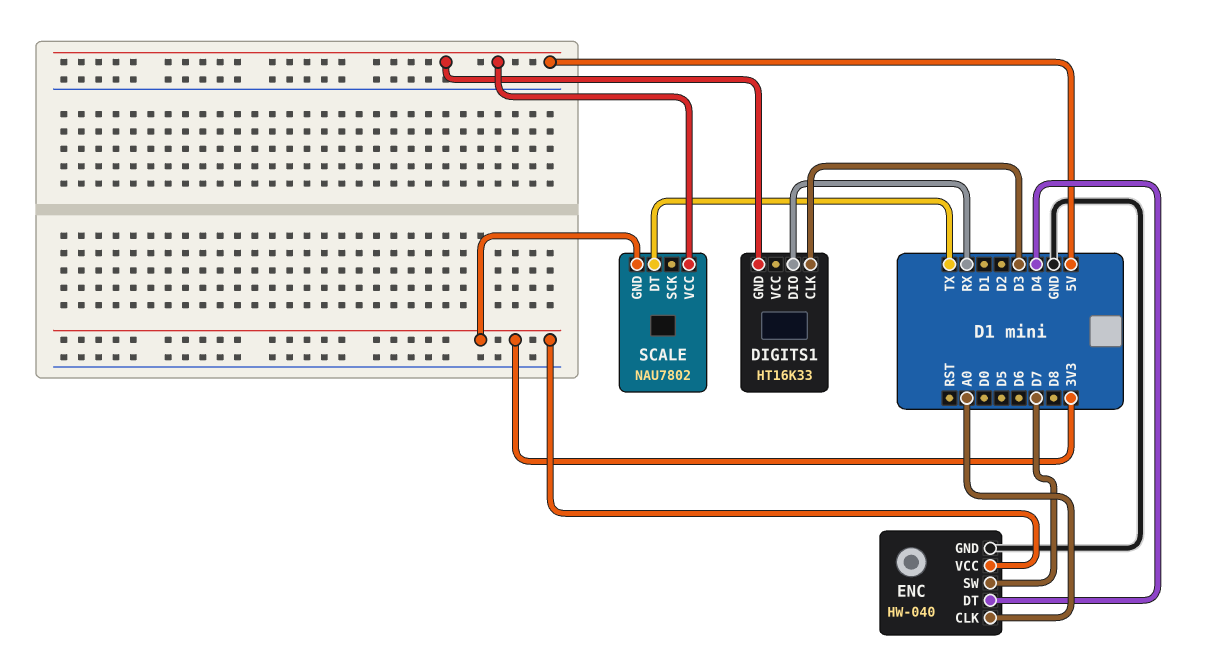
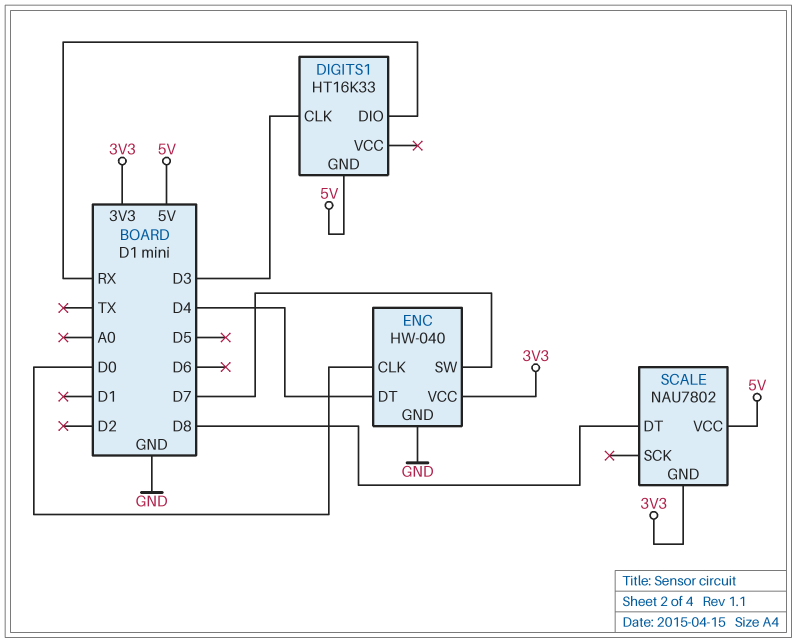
ENC pin CLK: A0 -> D0
SCALE pin DT: TX -> D8

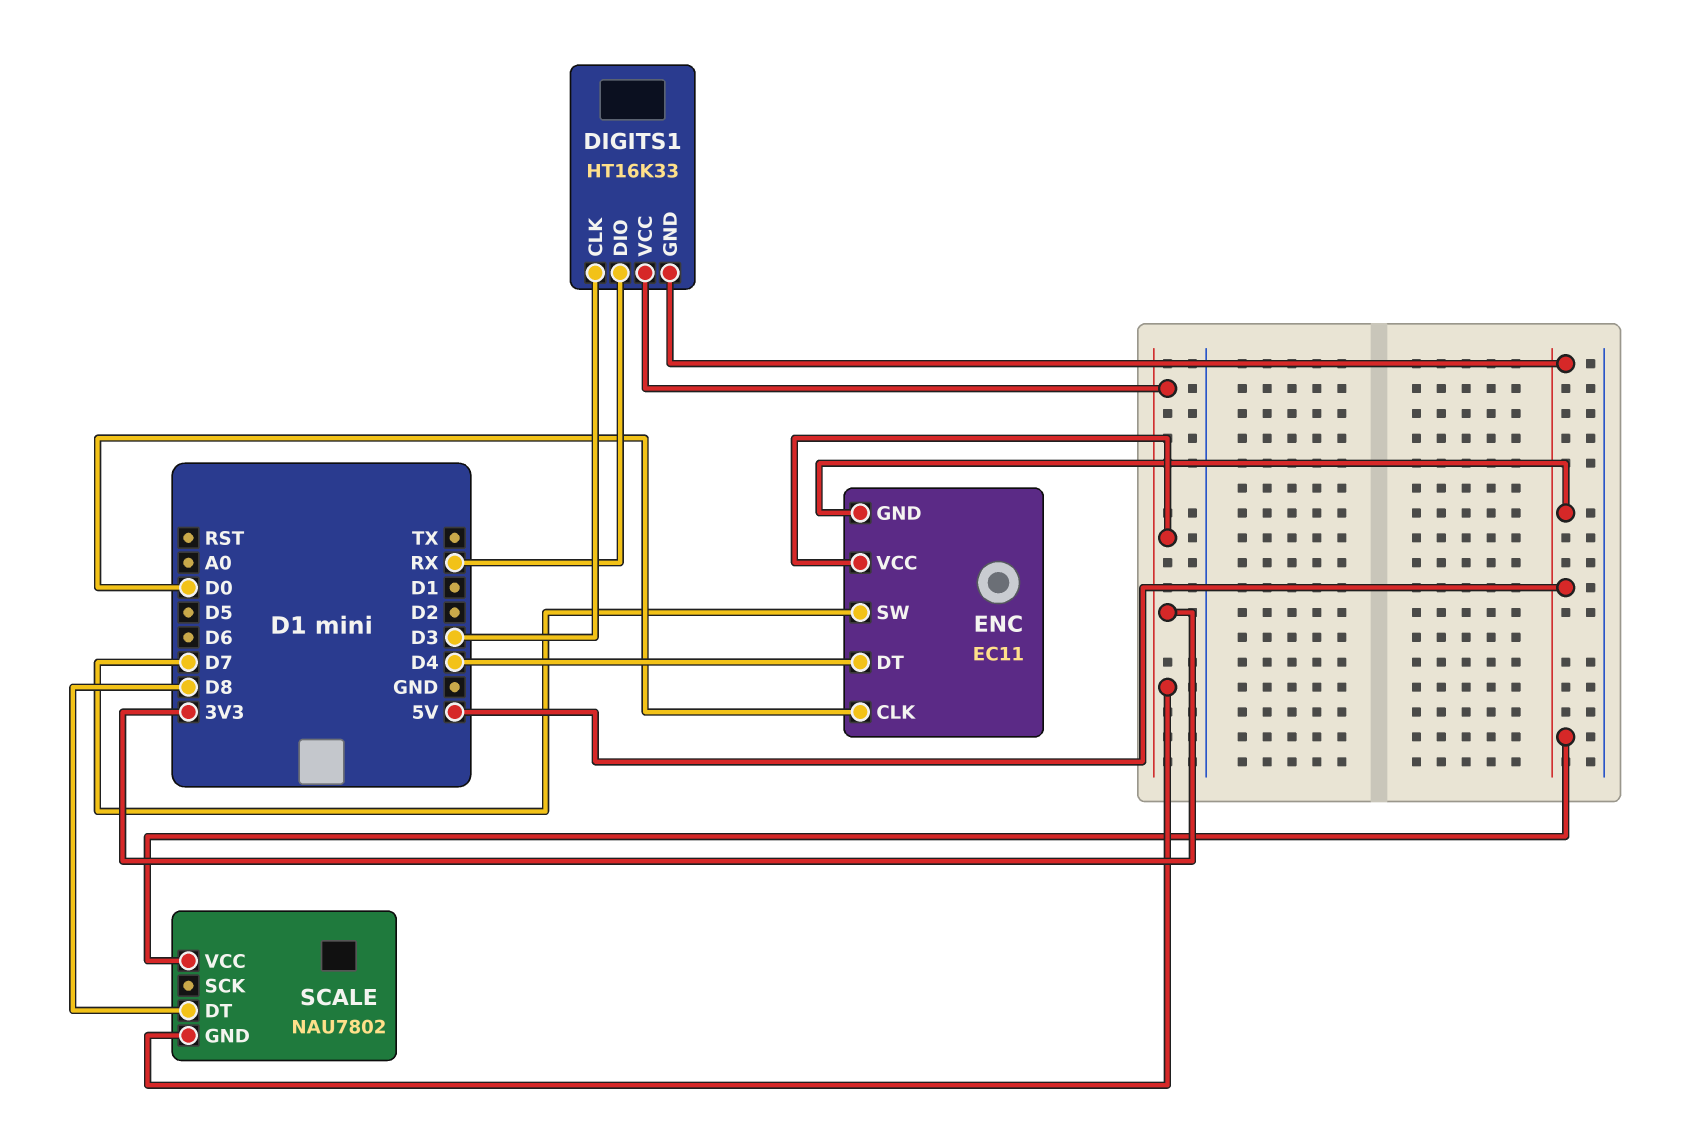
DIGITS1 pin VCC: none -> 3V3
ENC: HW-040 -> EC11
ENC pin GND: GND -> 5V

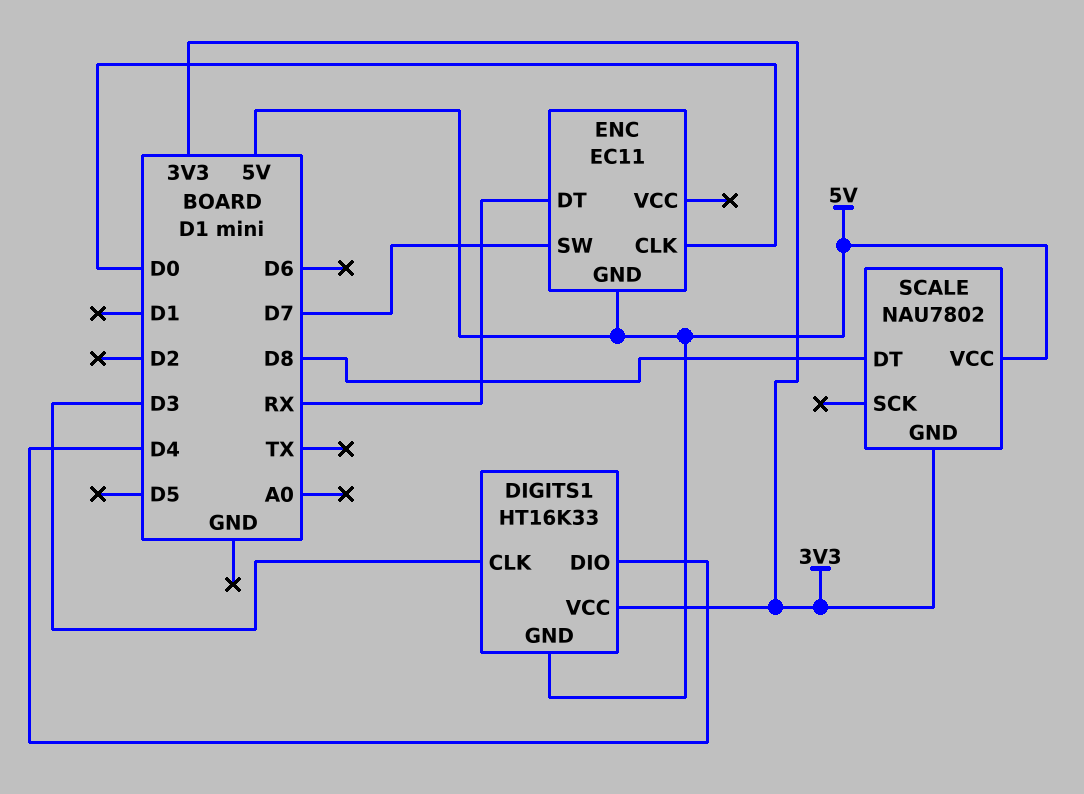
DIGITS1 pin DIO: RX -> D4
ENC pin DT: D4 -> RX
ENC pin VCC: 3V3 -> none

